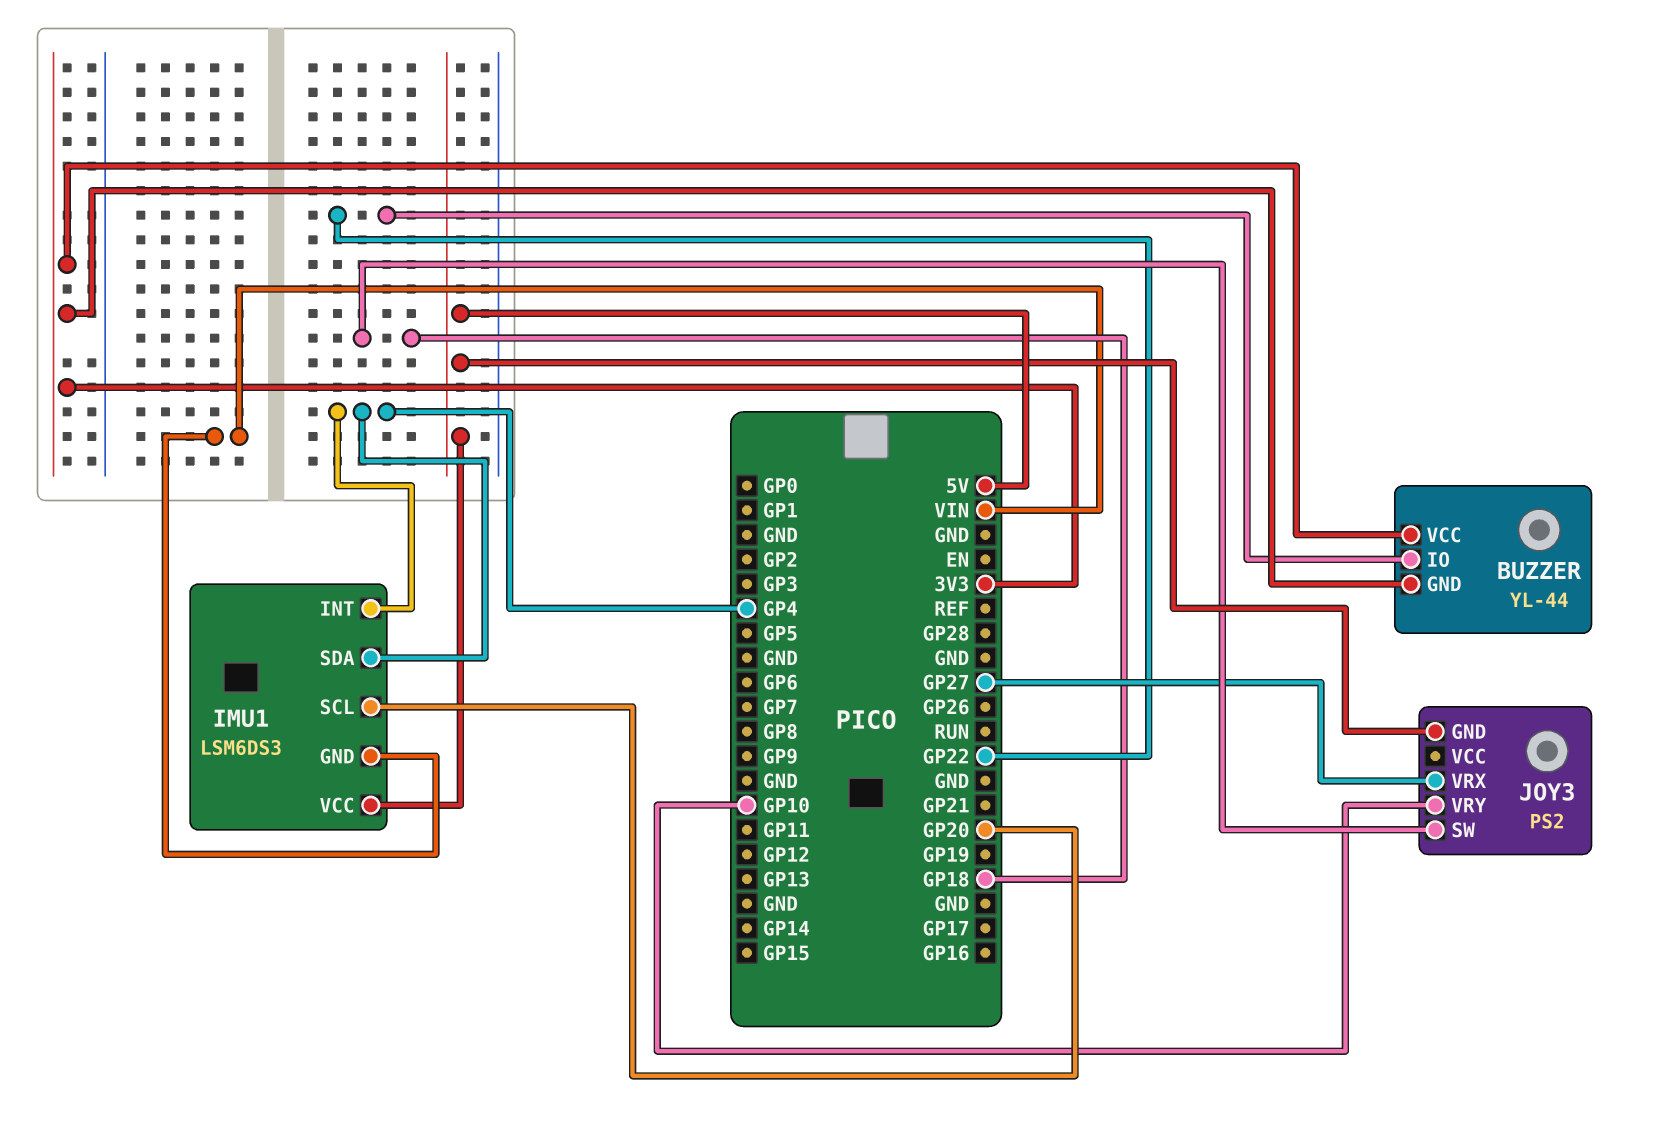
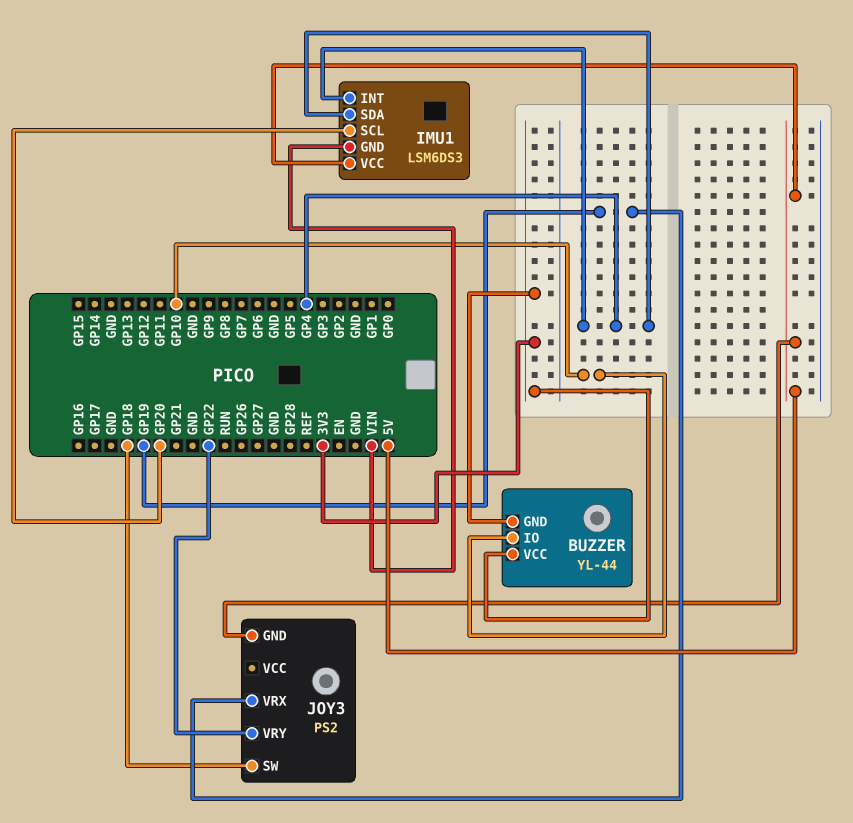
BUZZER pin IO: GP22 -> GP10
JOY3 pin VRX: GP27 -> GP19
JOY3 pin VRY: GP10 -> GP22

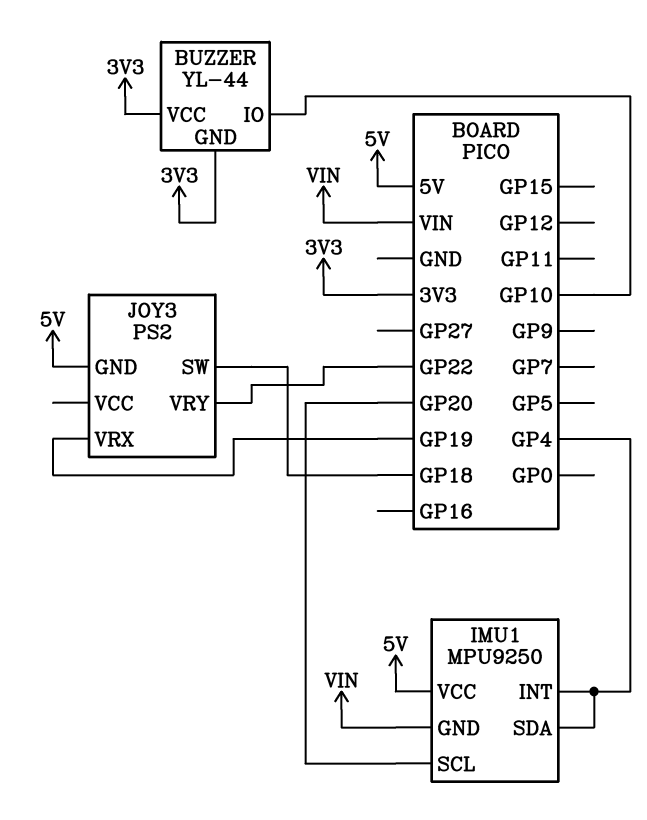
IMU1: LSM6DS3 -> MPU9250

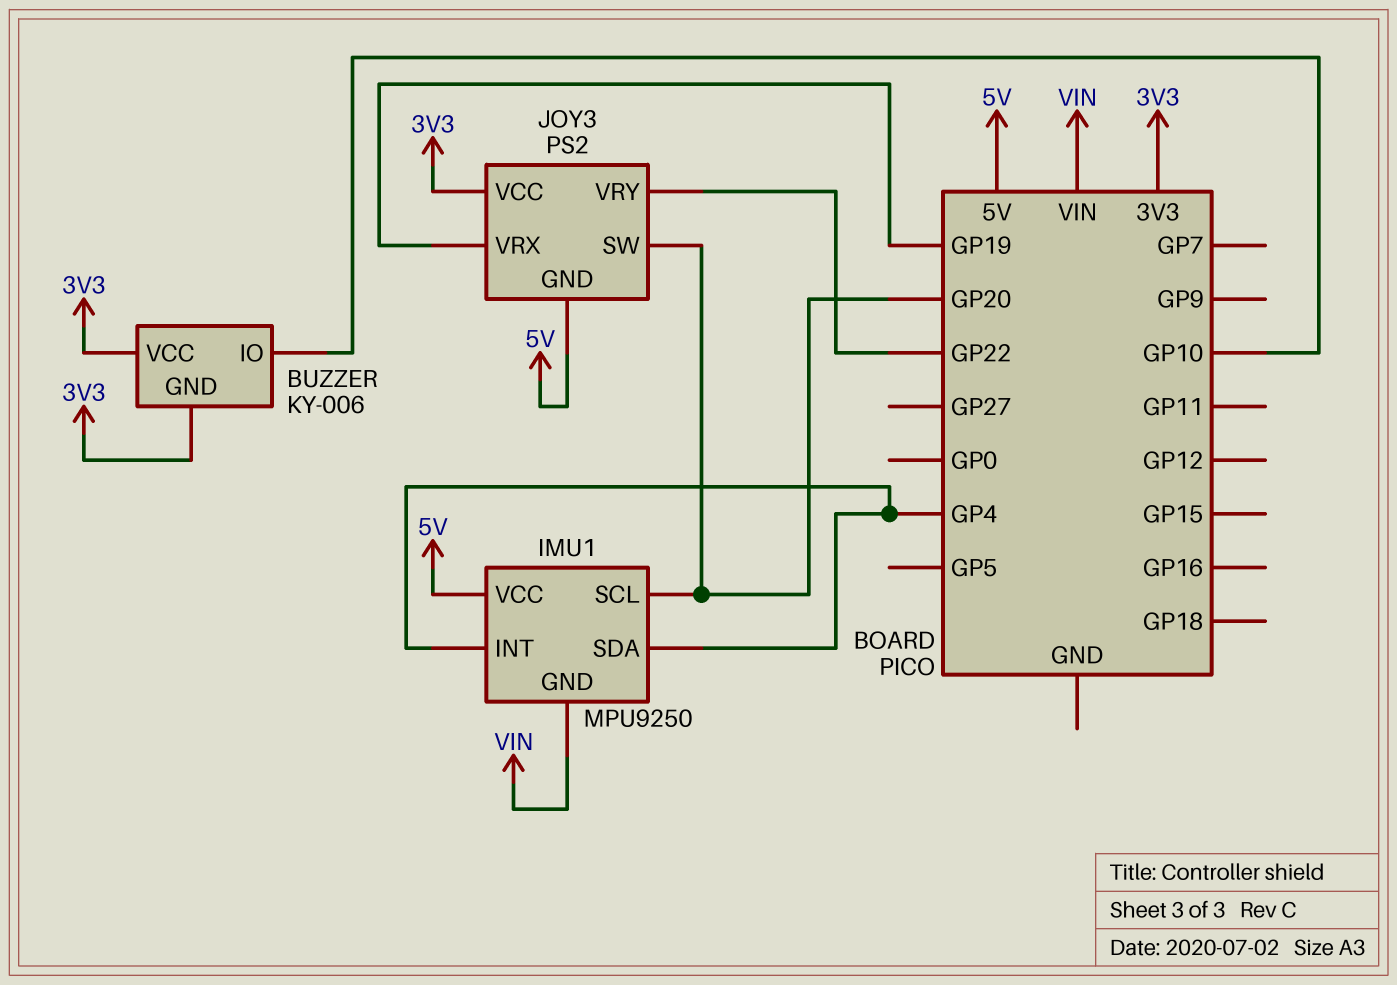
BUZZER: YL-44 -> KY-006
JOY3 pin SW: GP18 -> GP20
JOY3 pin VCC: none -> 3V3

